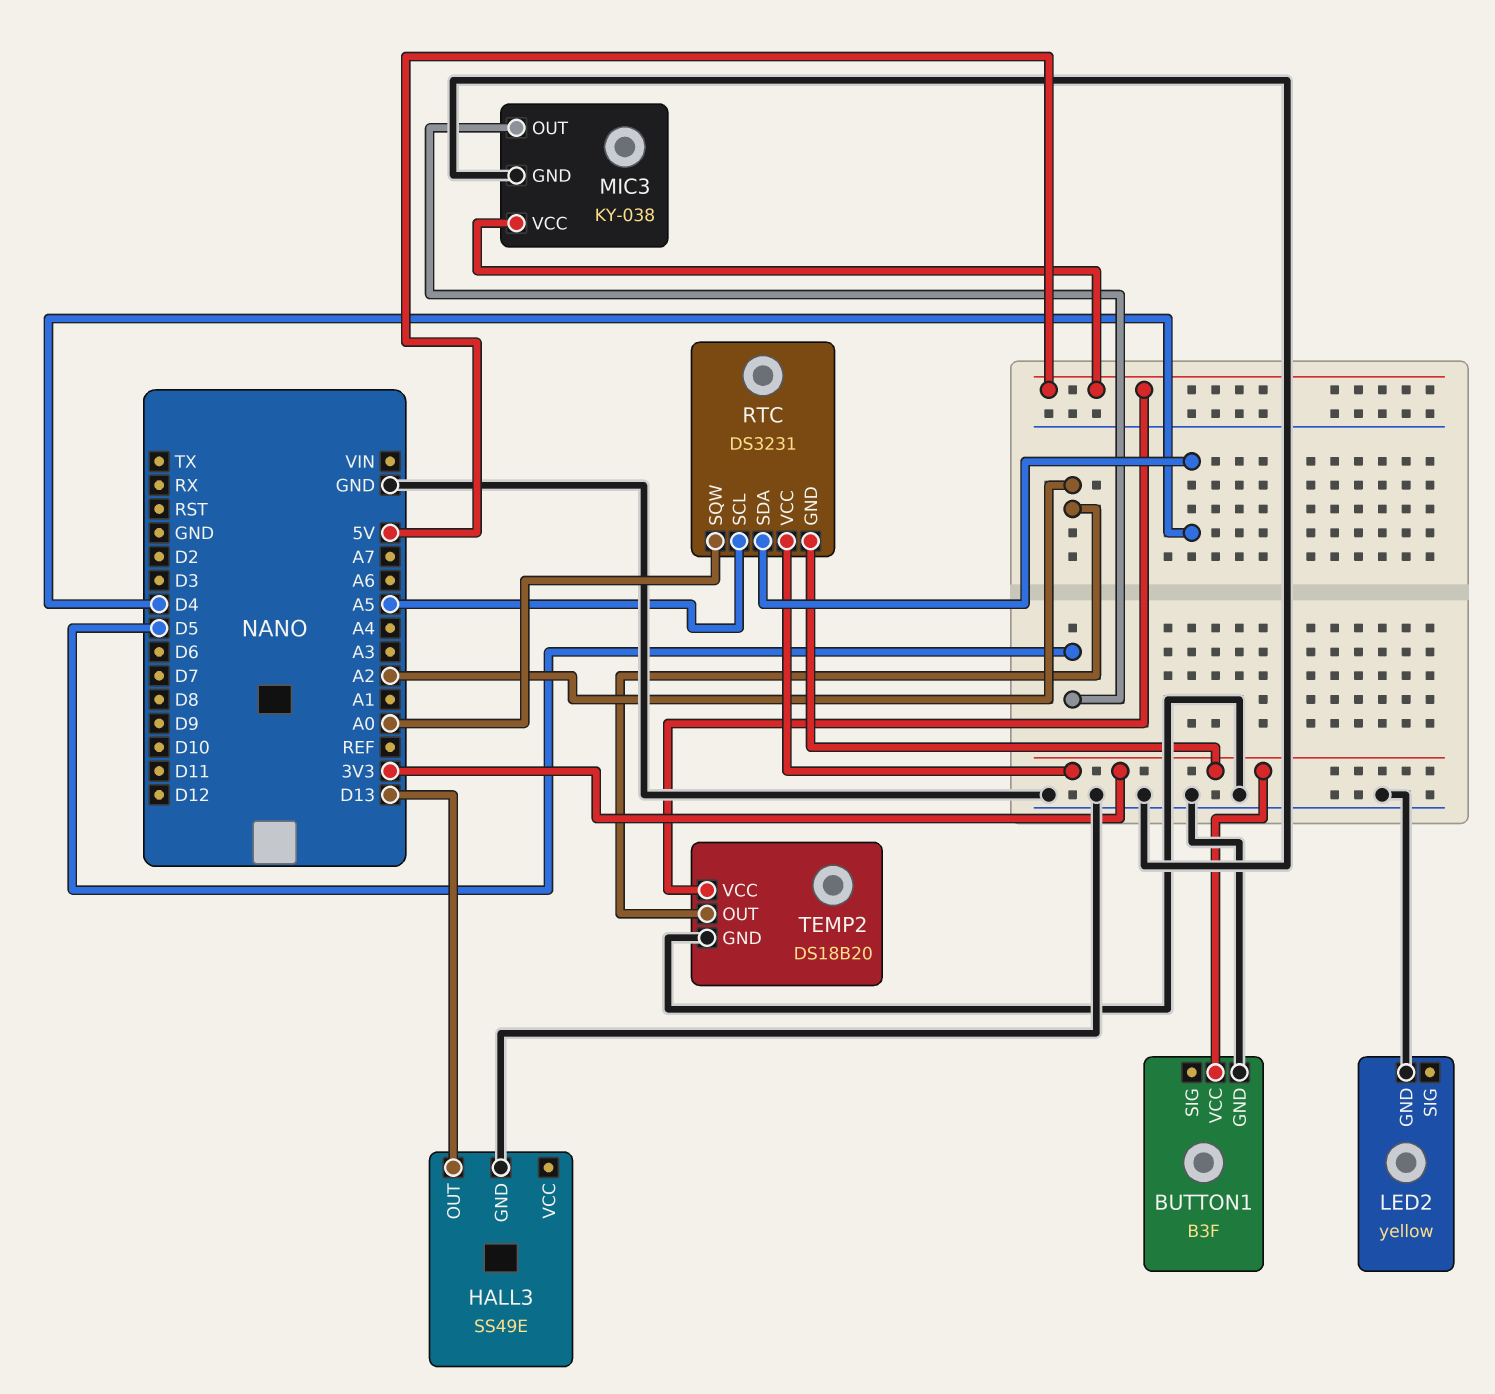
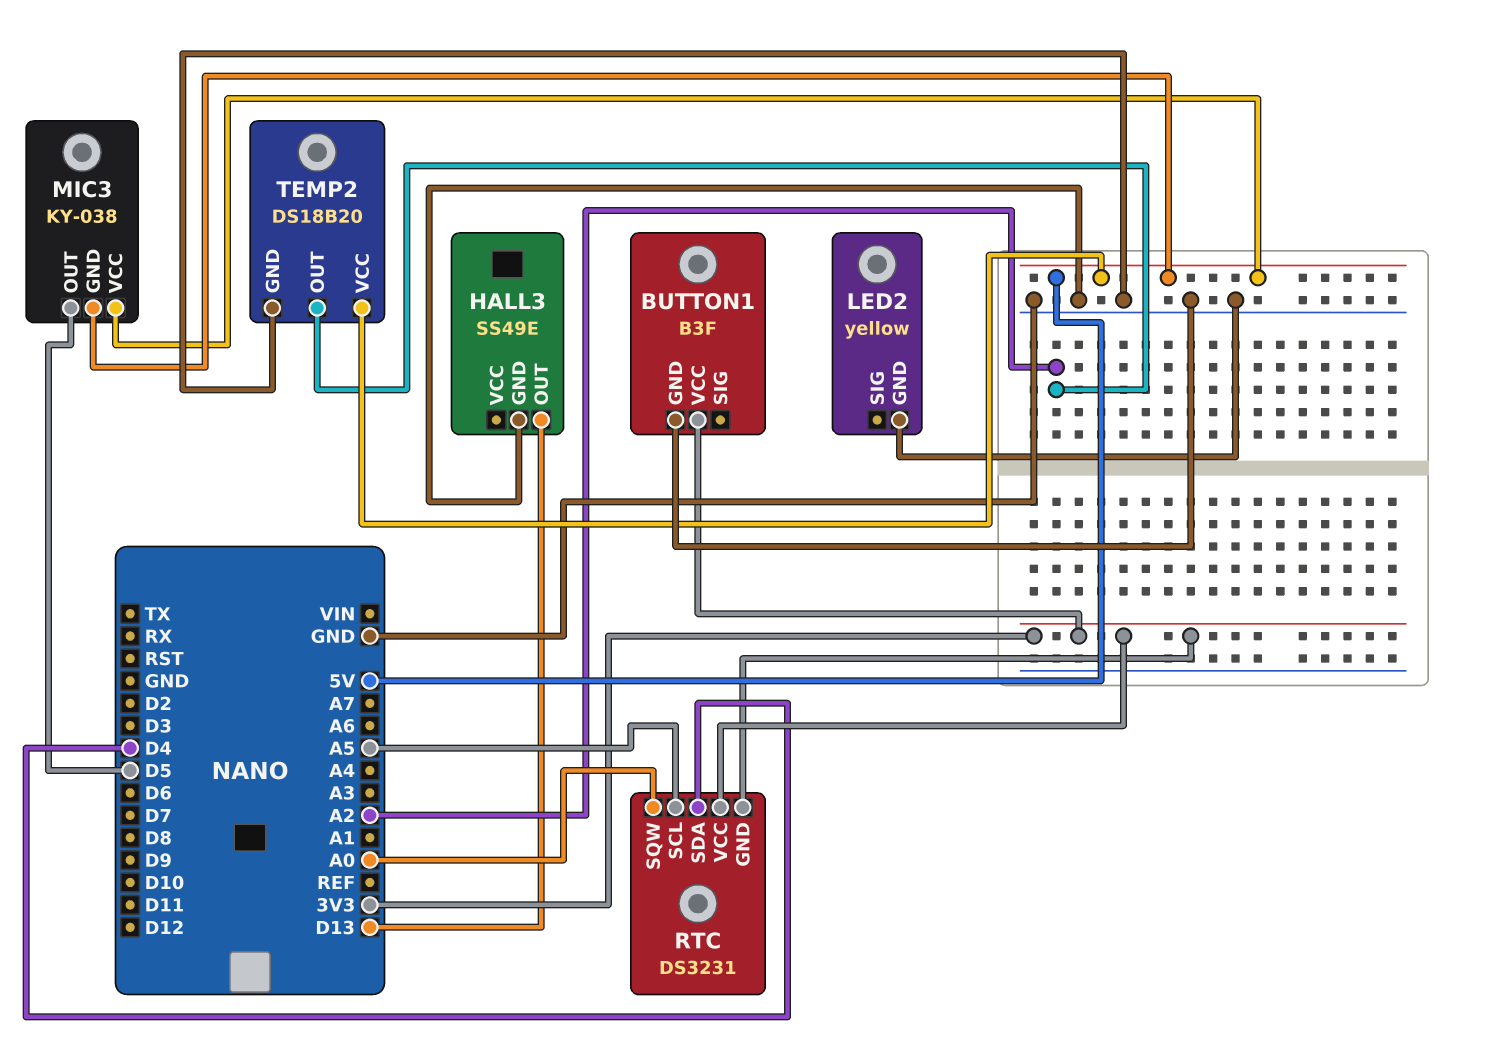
MIC3 pin GND: GND -> 5V

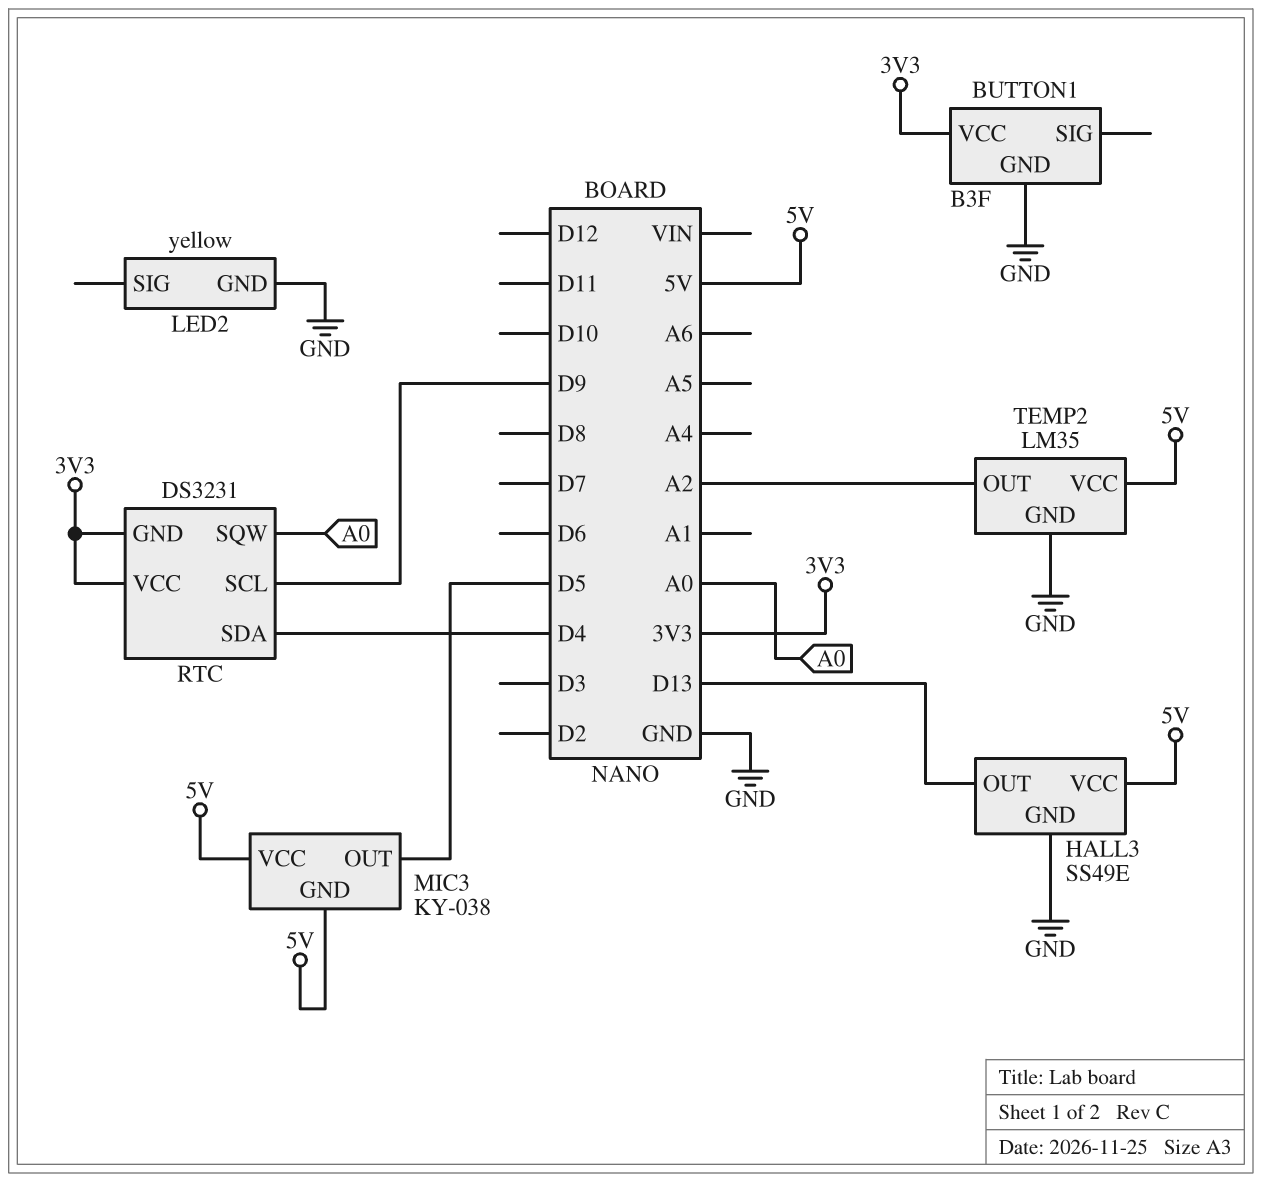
HALL3 pin VCC: none -> 5V
RTC pin SCL: A5 -> D9
TEMP2: DS18B20 -> LM35

